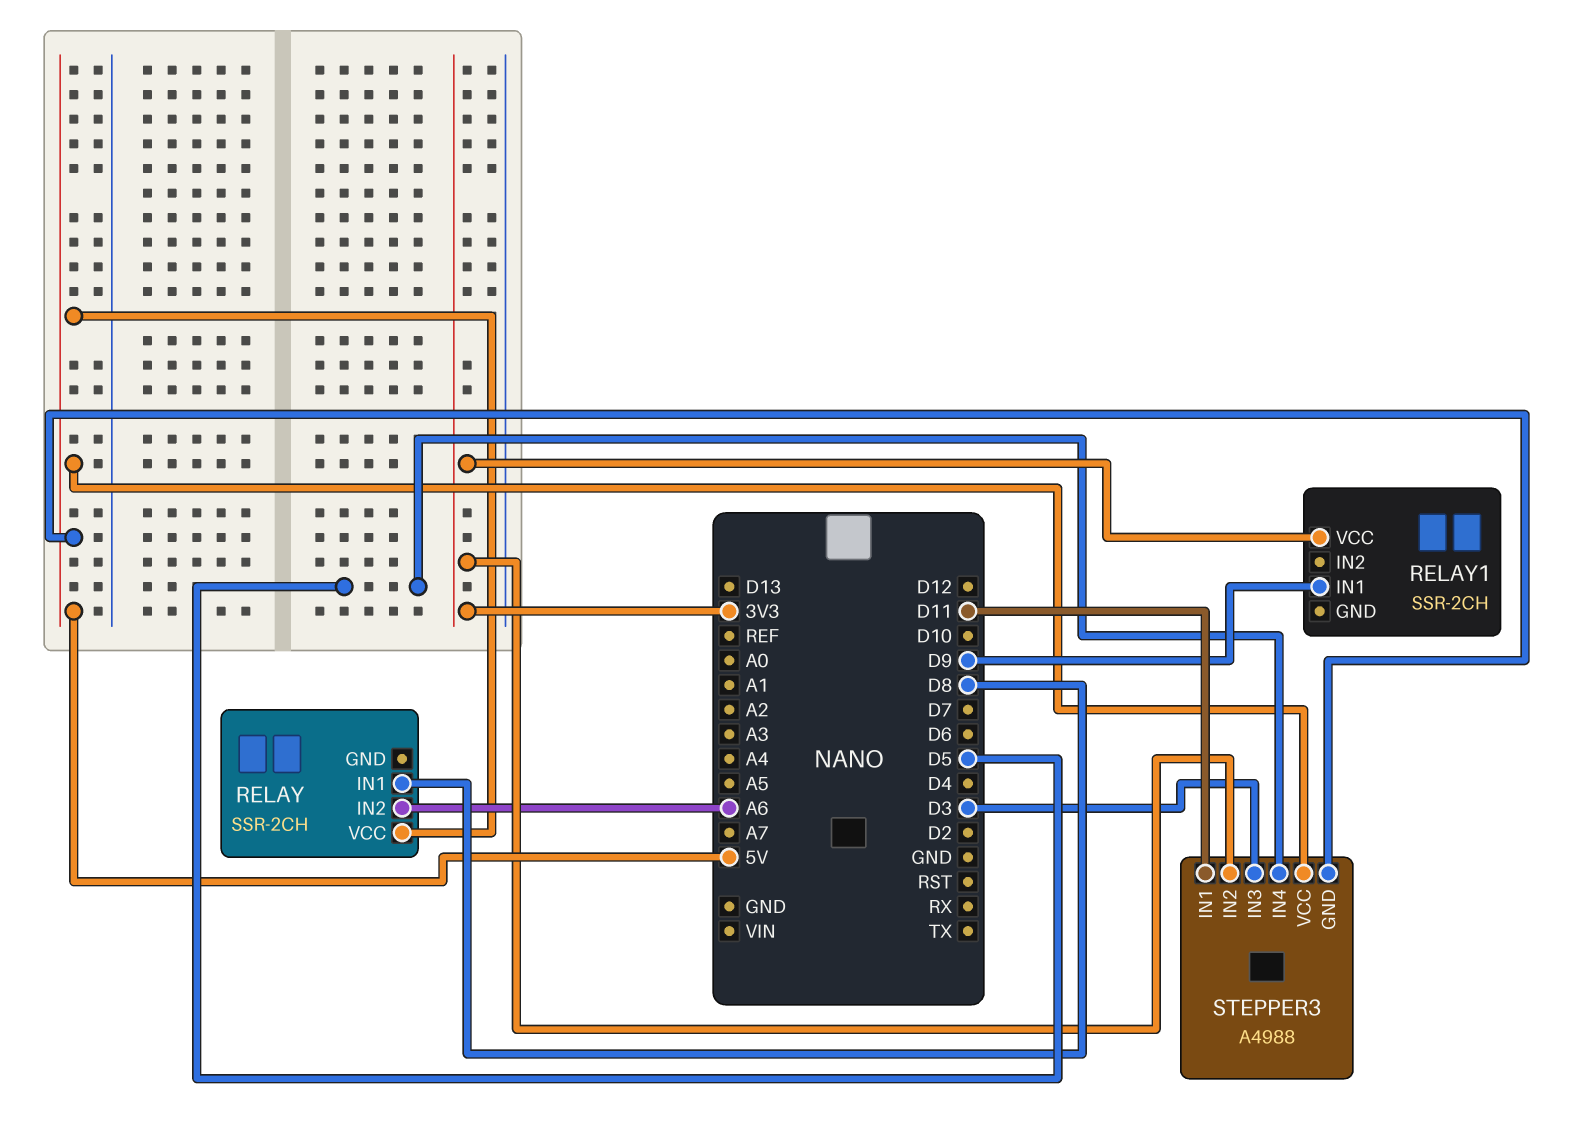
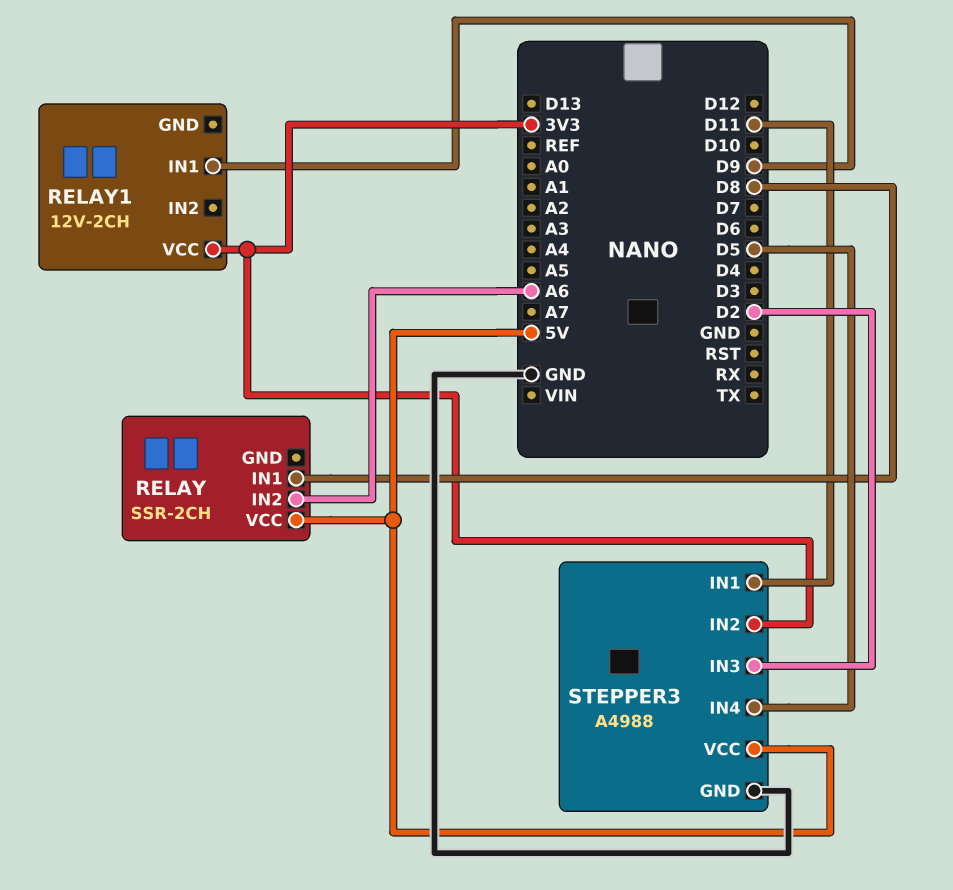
RELAY1: SSR-2CH -> 12V-2CH
STEPPER3 pin GND: 5V -> GND
STEPPER3 pin IN3: D3 -> D2

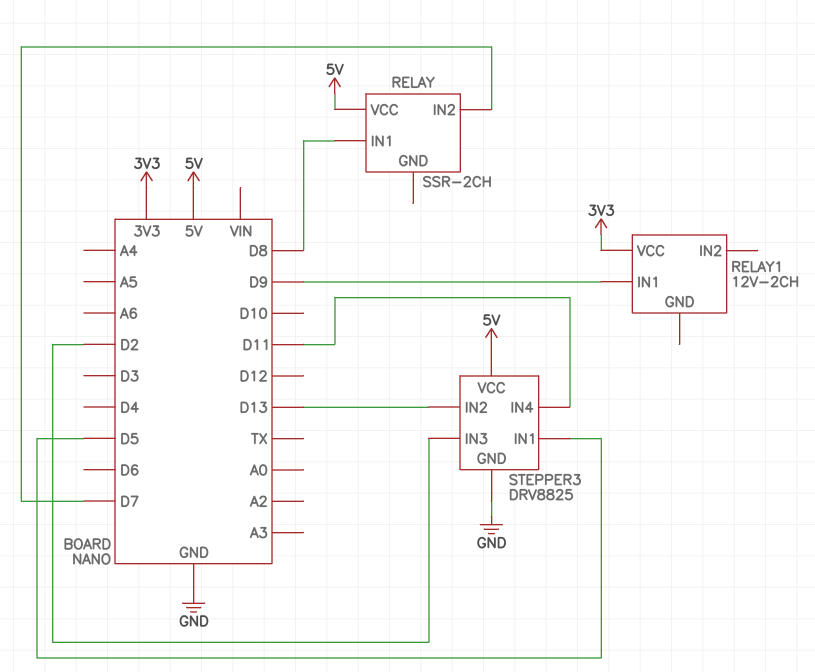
RELAY pin IN2: A6 -> D7
STEPPER3: A4988 -> DRV8825
STEPPER3 pin IN1: D11 -> D5
STEPPER3 pin IN2: 3V3 -> D13
STEPPER3 pin IN4: D5 -> D11

